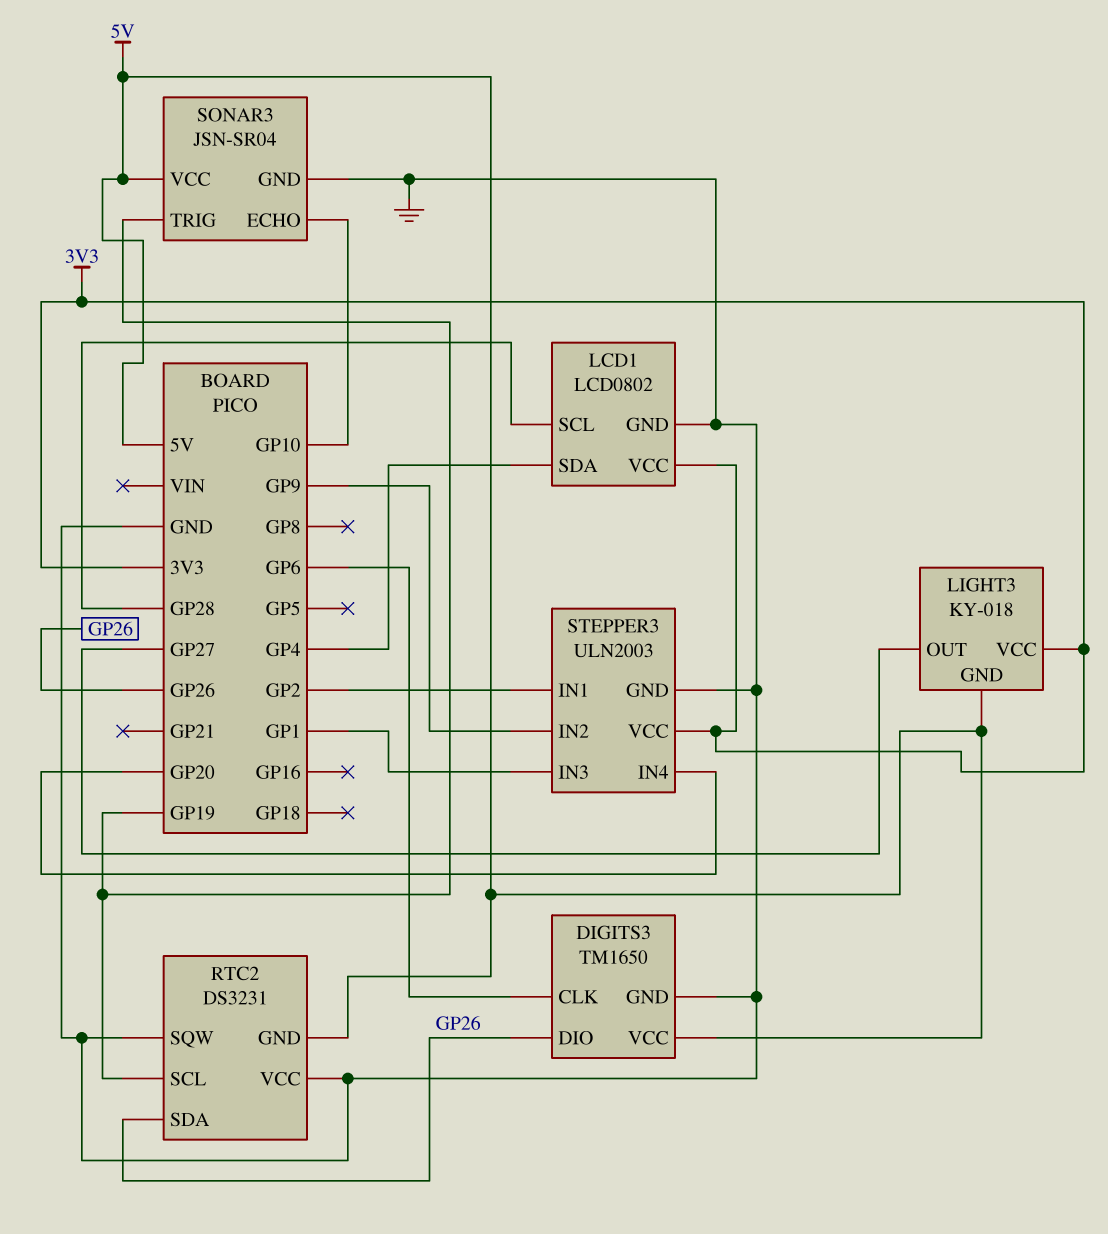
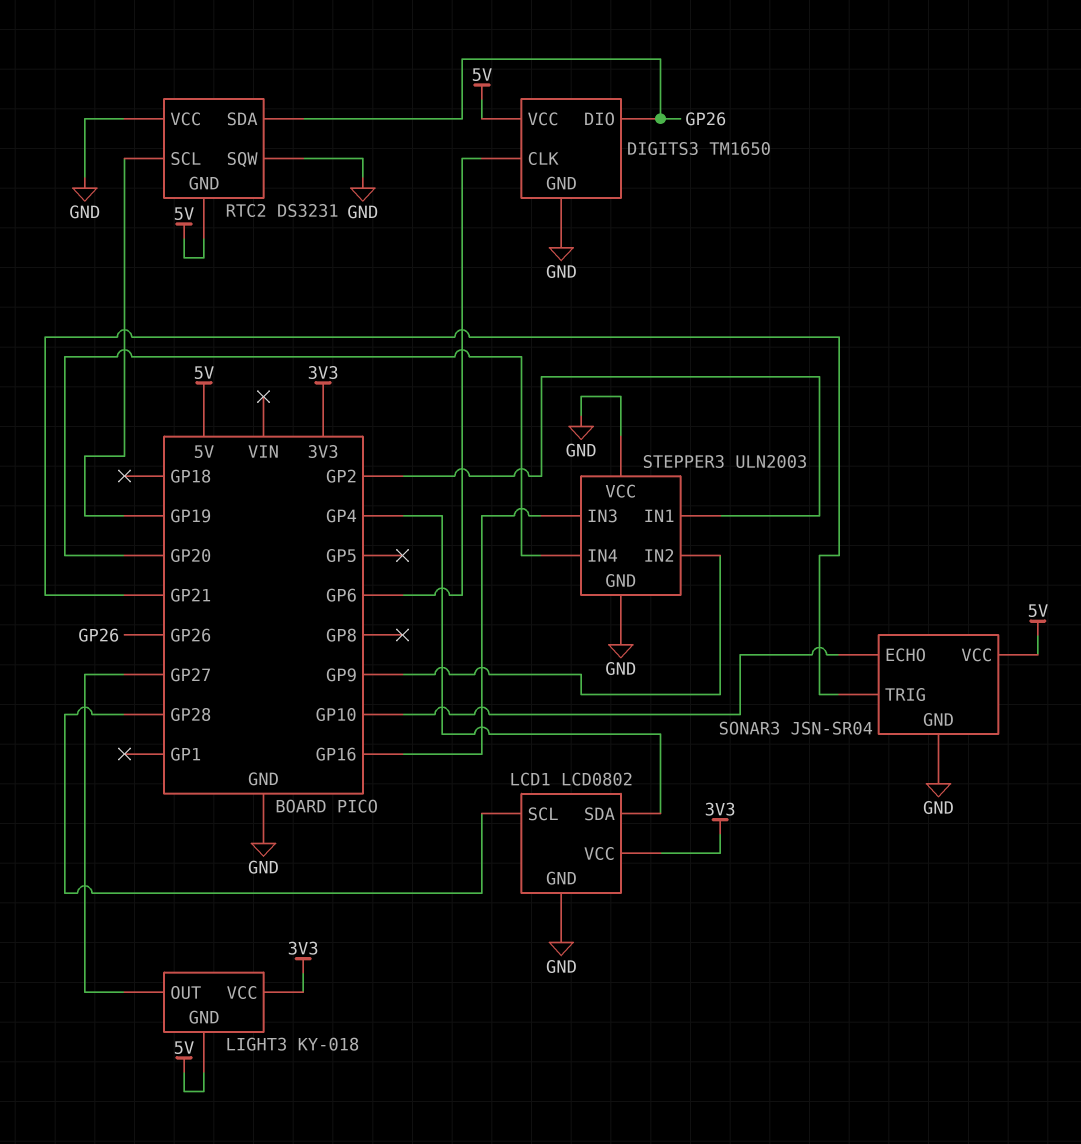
SONAR3 pin TRIG: GP19 -> GP21
STEPPER3 pin IN3: GP1 -> GP16
STEPPER3 pin VCC: 3V3 -> GND

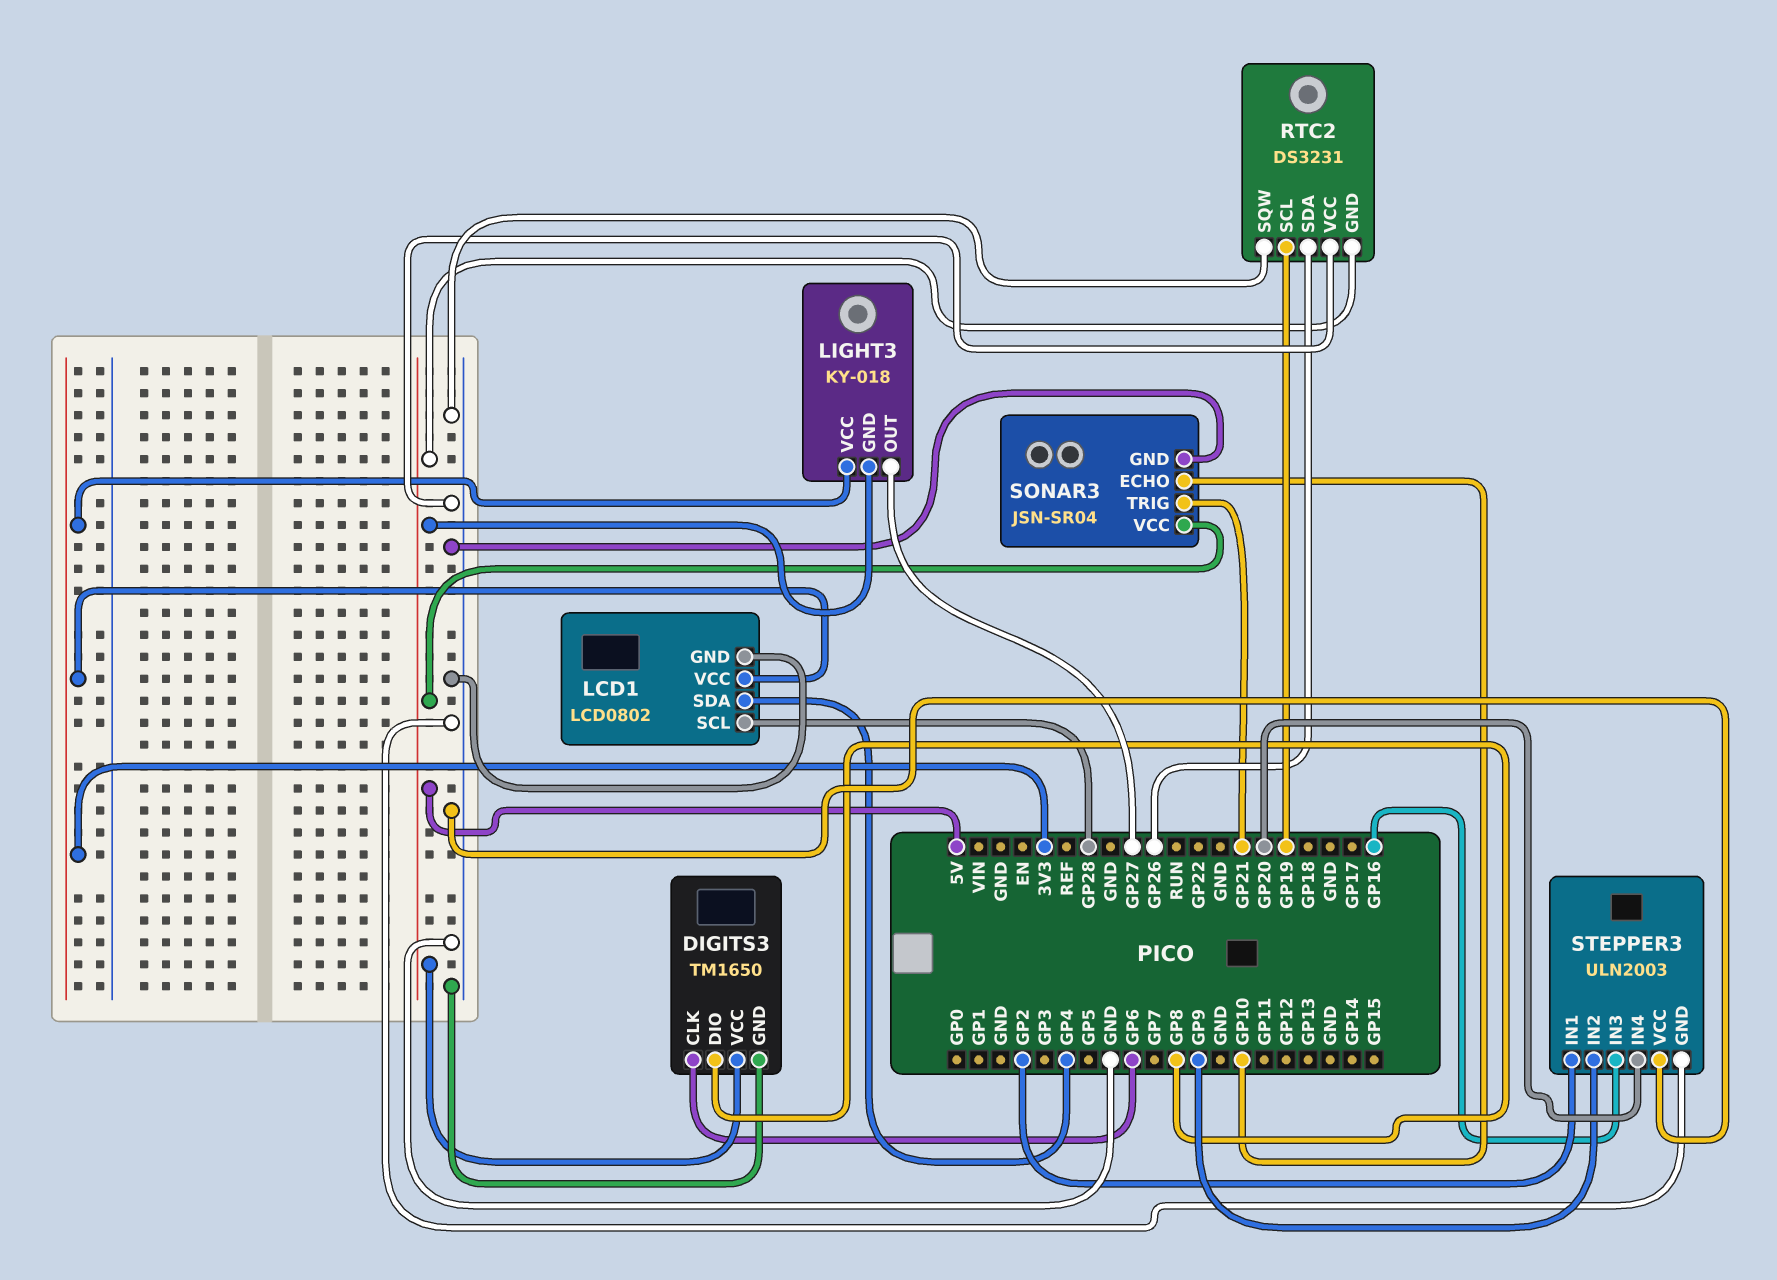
DIGITS3 pin DIO: GP26 -> GP8

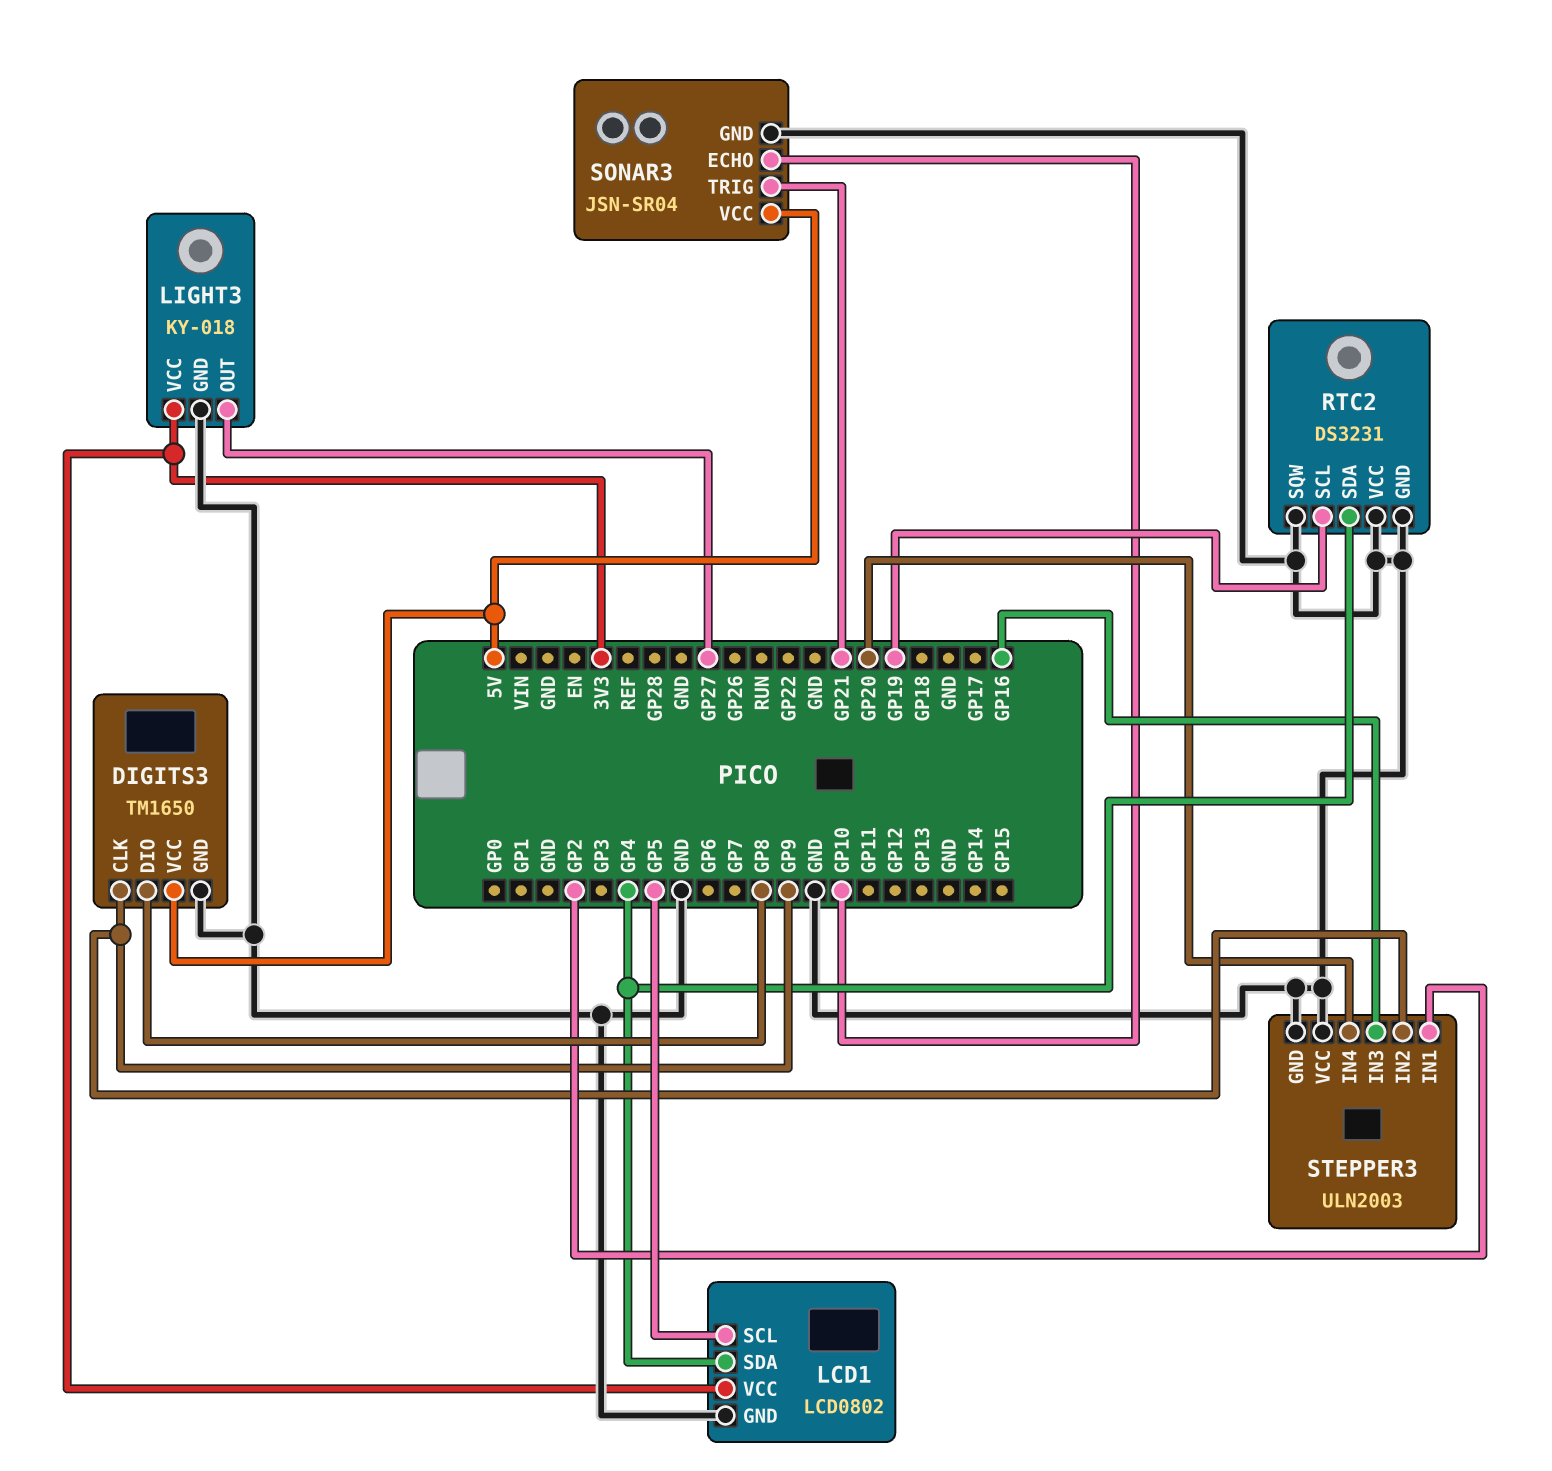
DIGITS3 pin CLK: GP6 -> GP9
LCD1 pin SCL: GP28 -> GP5
LIGHT3 pin GND: 5V -> GND
RTC2 pin GND: 5V -> GND
RTC2 pin SDA: GP26 -> GP4

